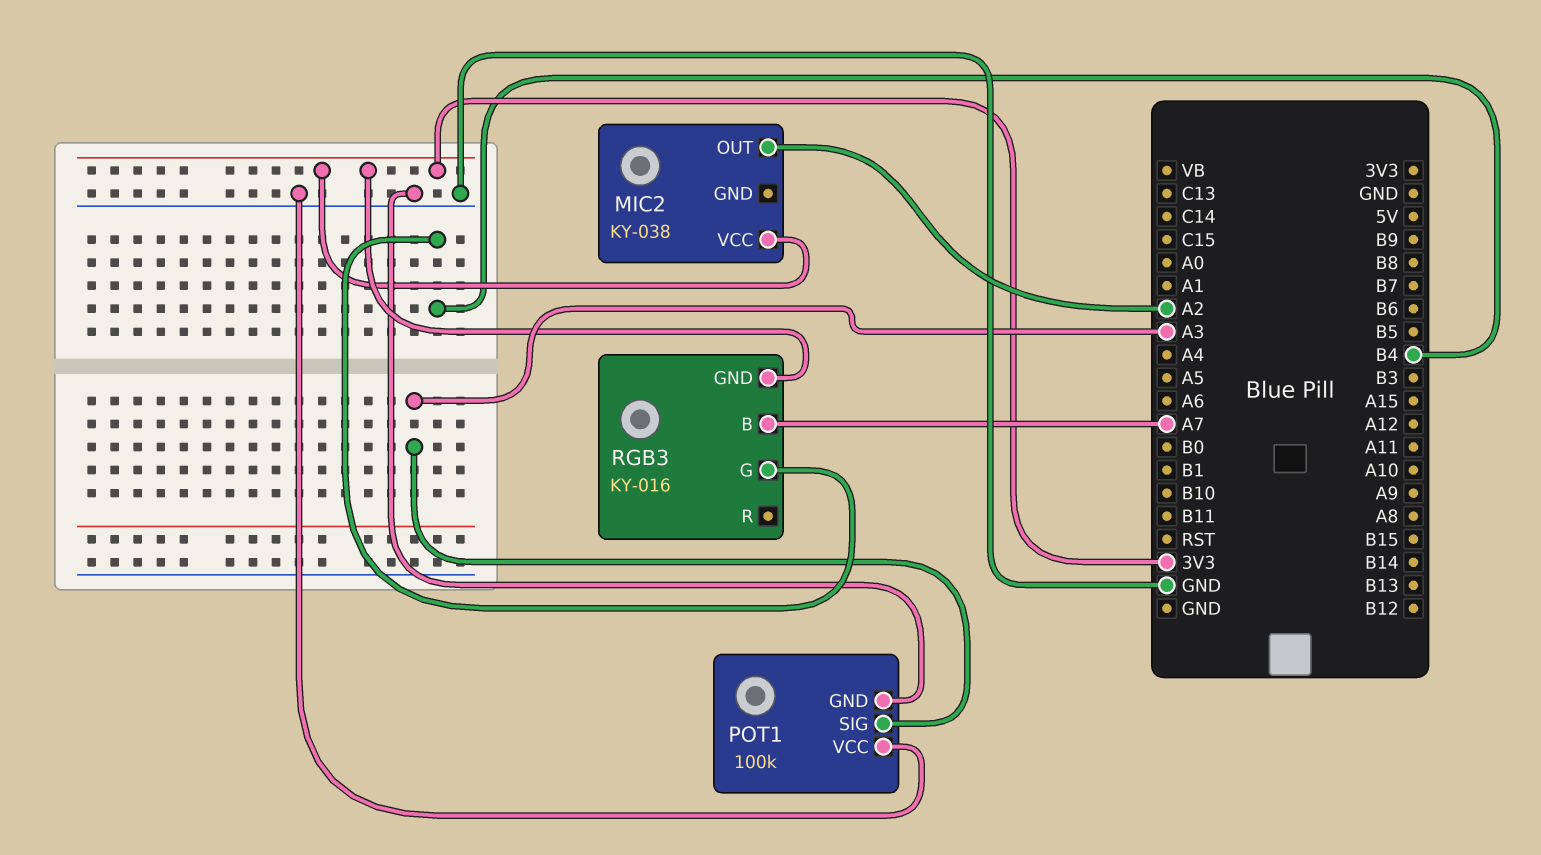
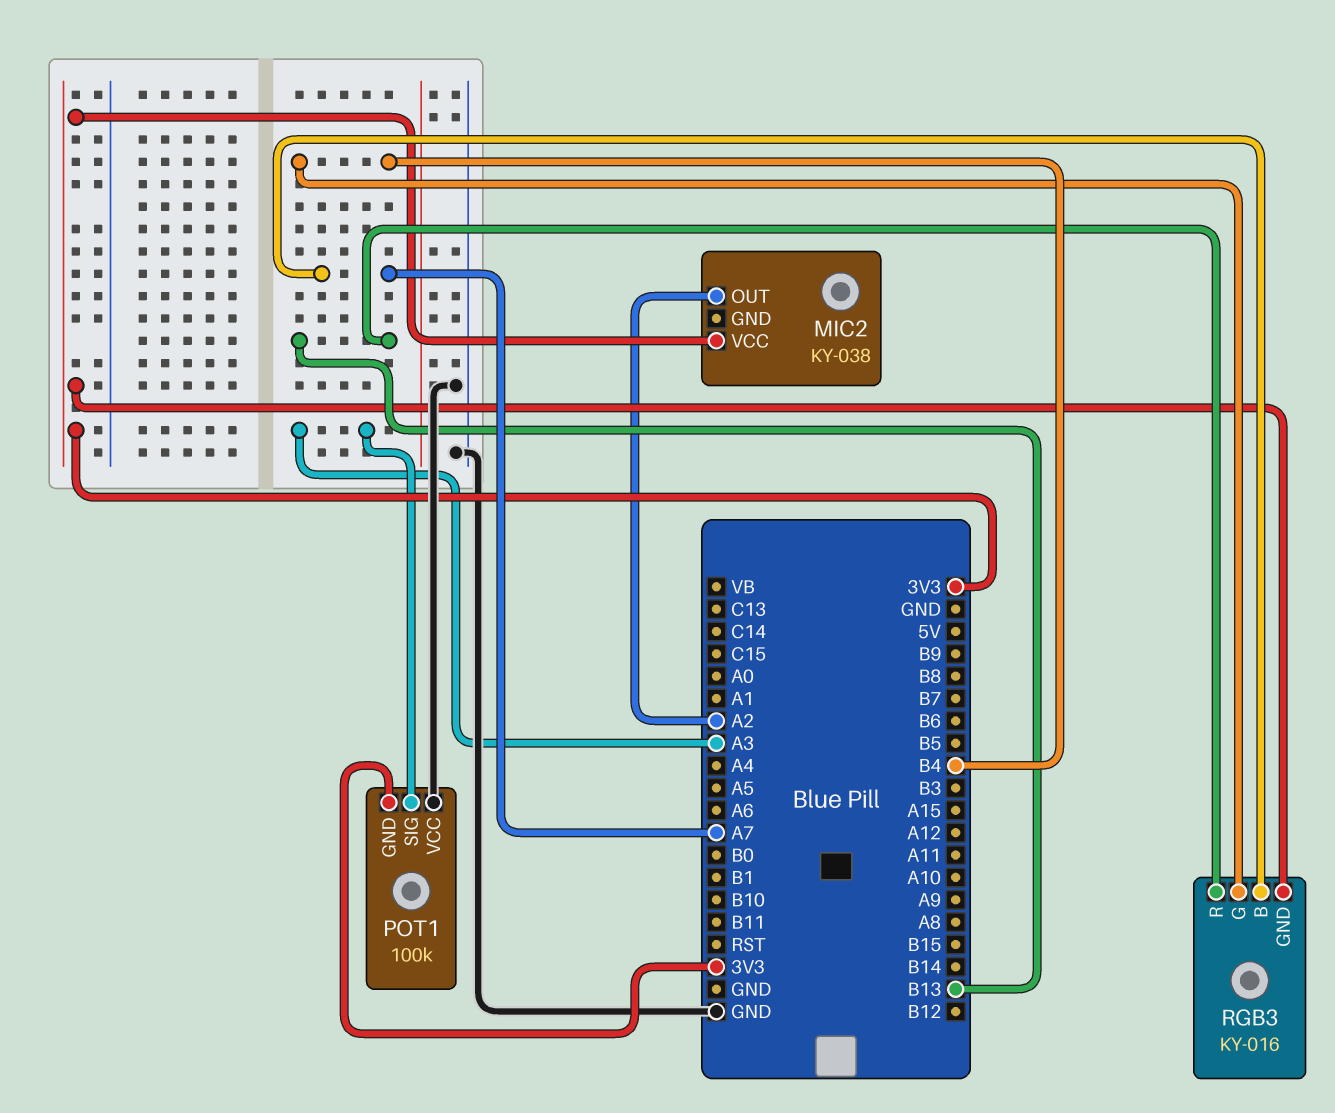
POT1 pin GND: GND -> 3V3
RGB3 pin R: none -> B13

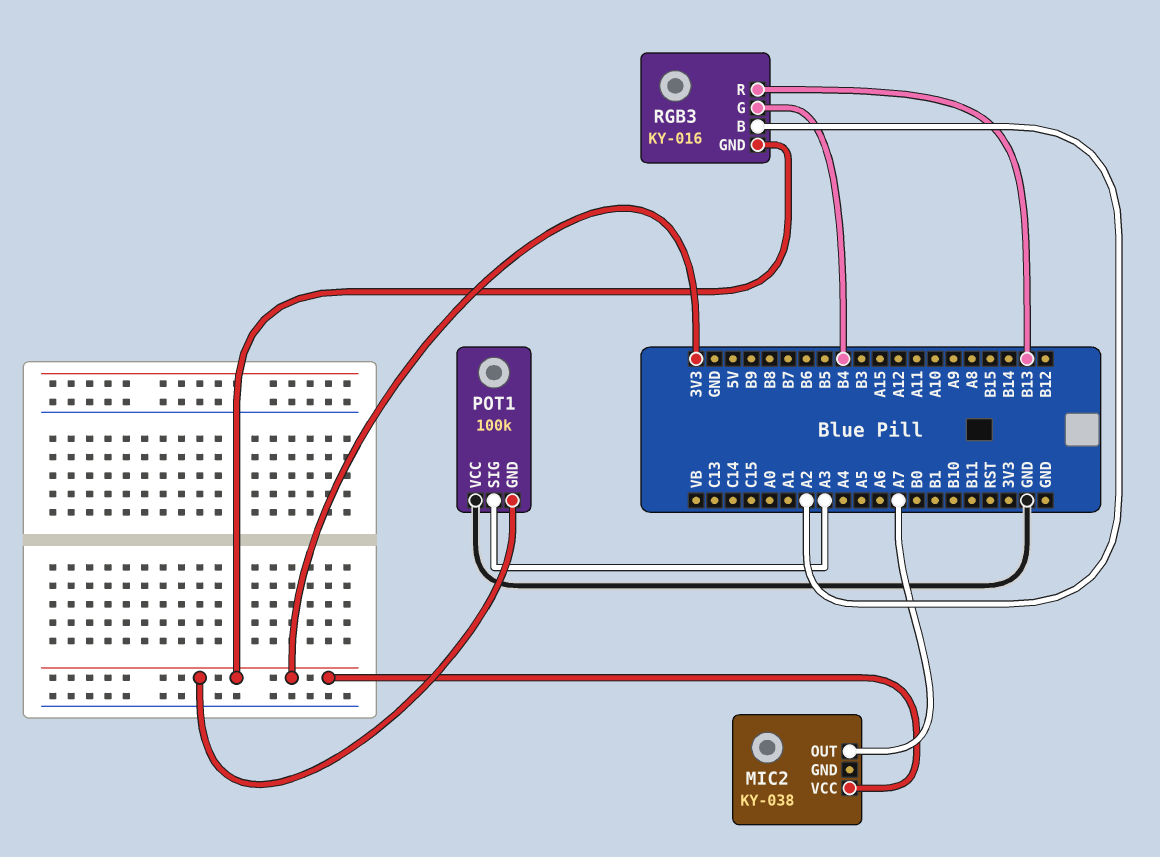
MIC2 pin OUT: A2 -> A7
RGB3 pin B: A7 -> A2

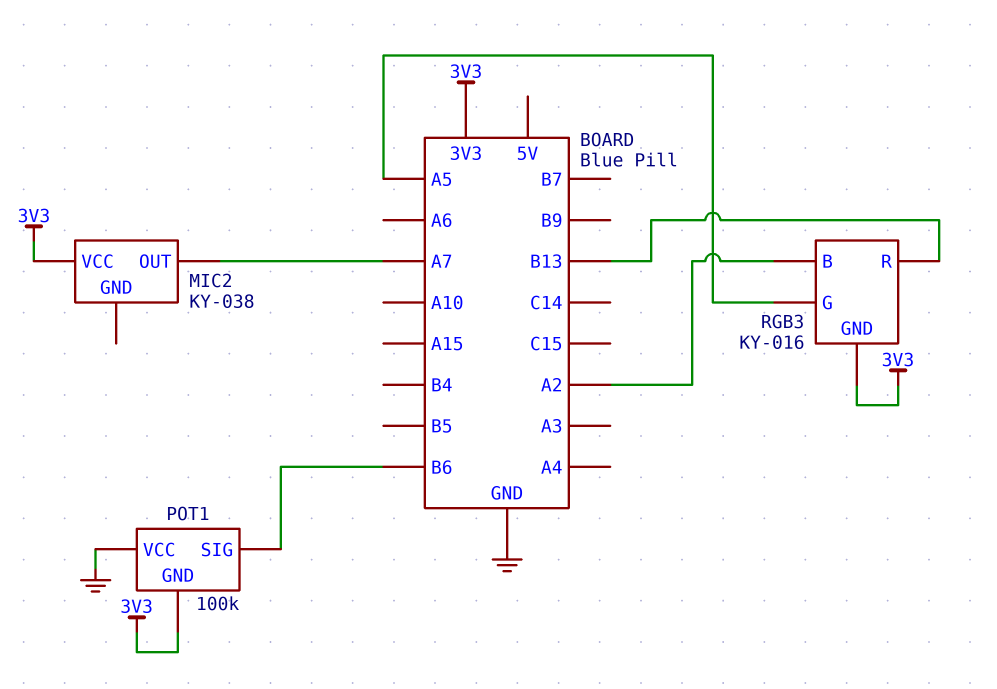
POT1 pin SIG: A3 -> B6
RGB3 pin G: B4 -> A5

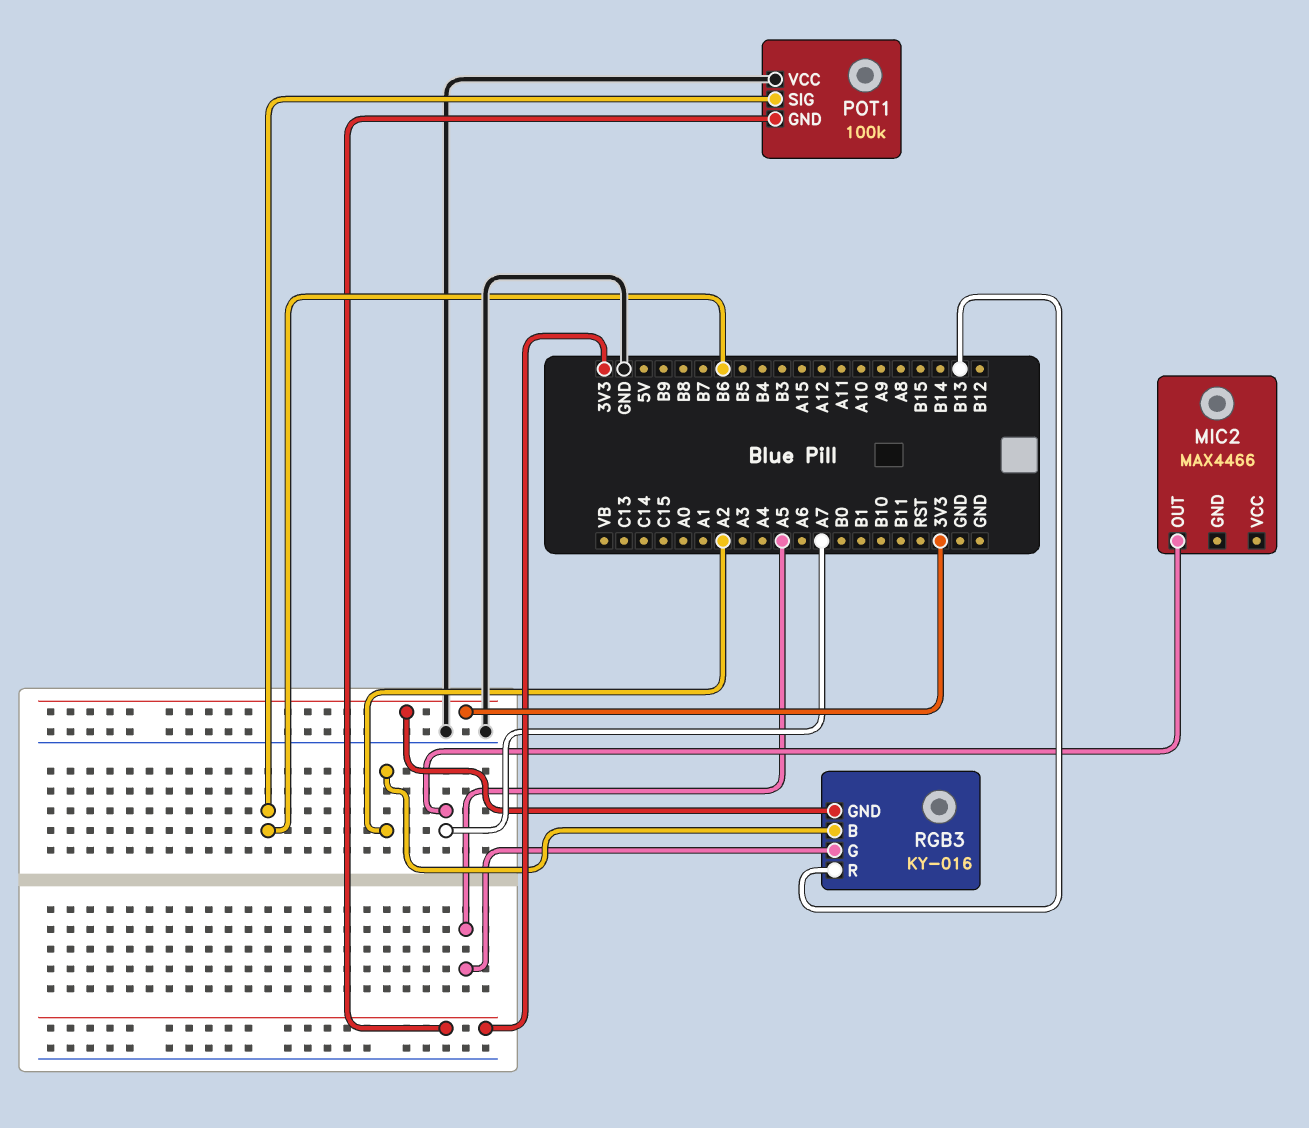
MIC2: KY-038 -> MAX4466
MIC2 pin VCC: 3V3 -> none

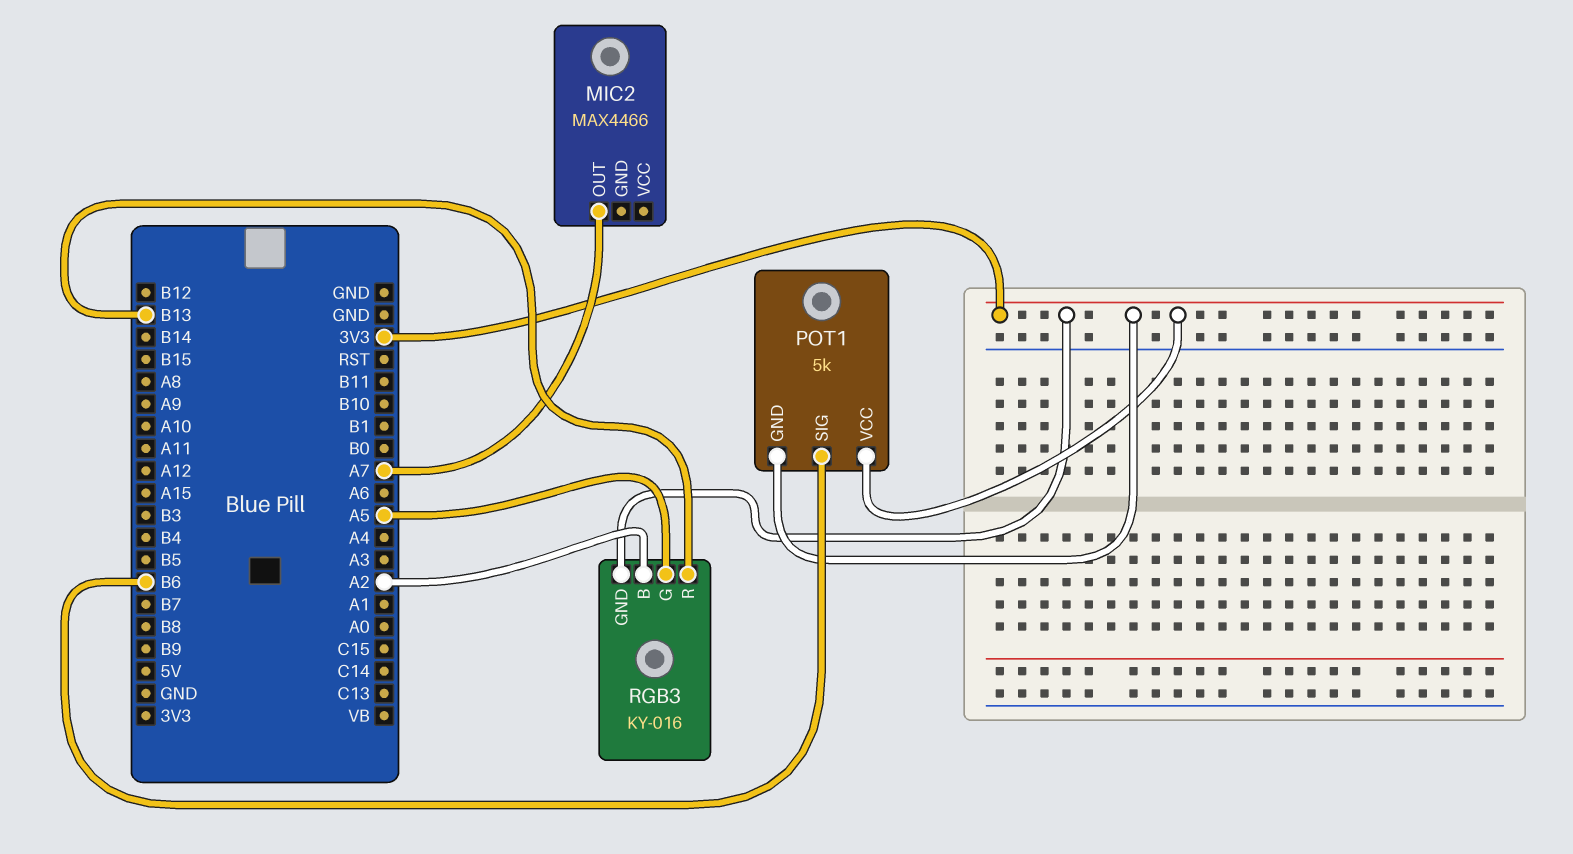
POT1: 100k -> 5k
POT1 pin VCC: GND -> 3V3

